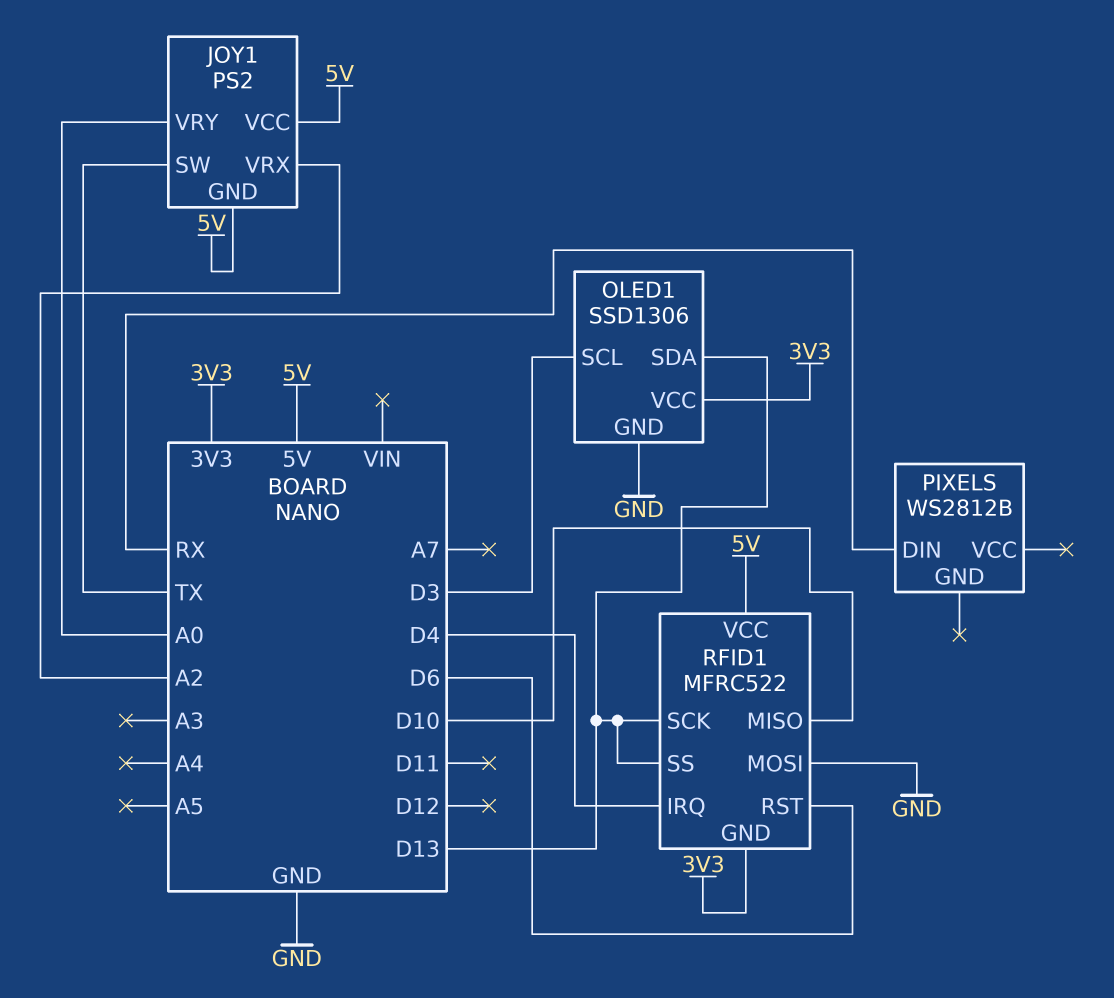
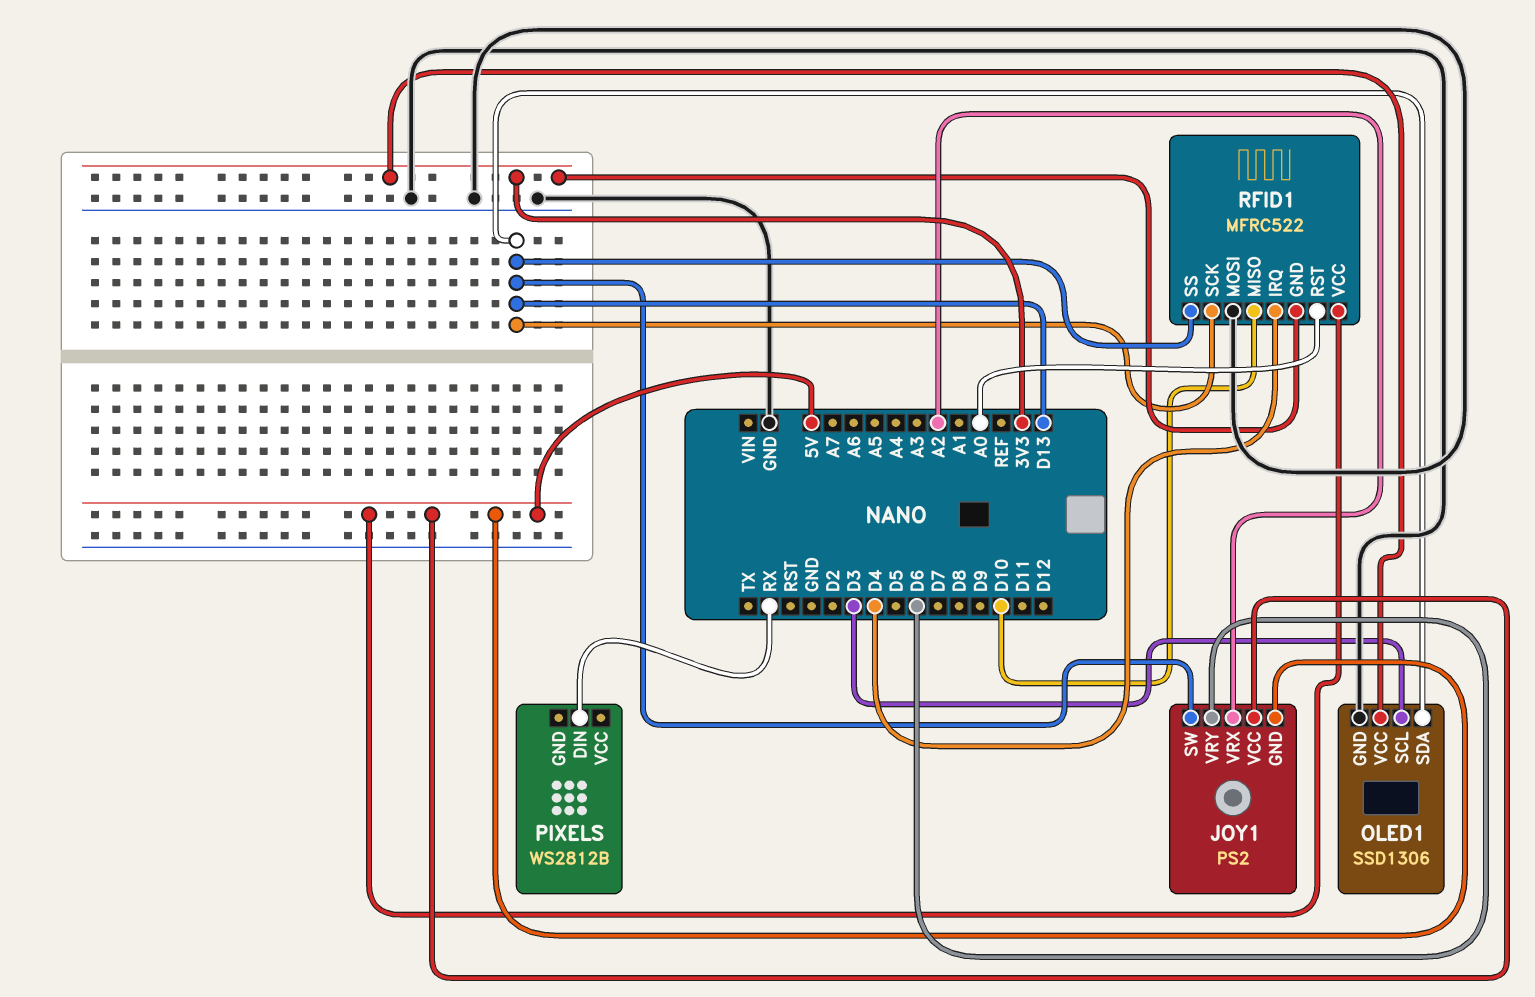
JOY1 pin SW: TX -> D13
JOY1 pin VRY: A0 -> D6
RFID1 pin RST: D6 -> A0

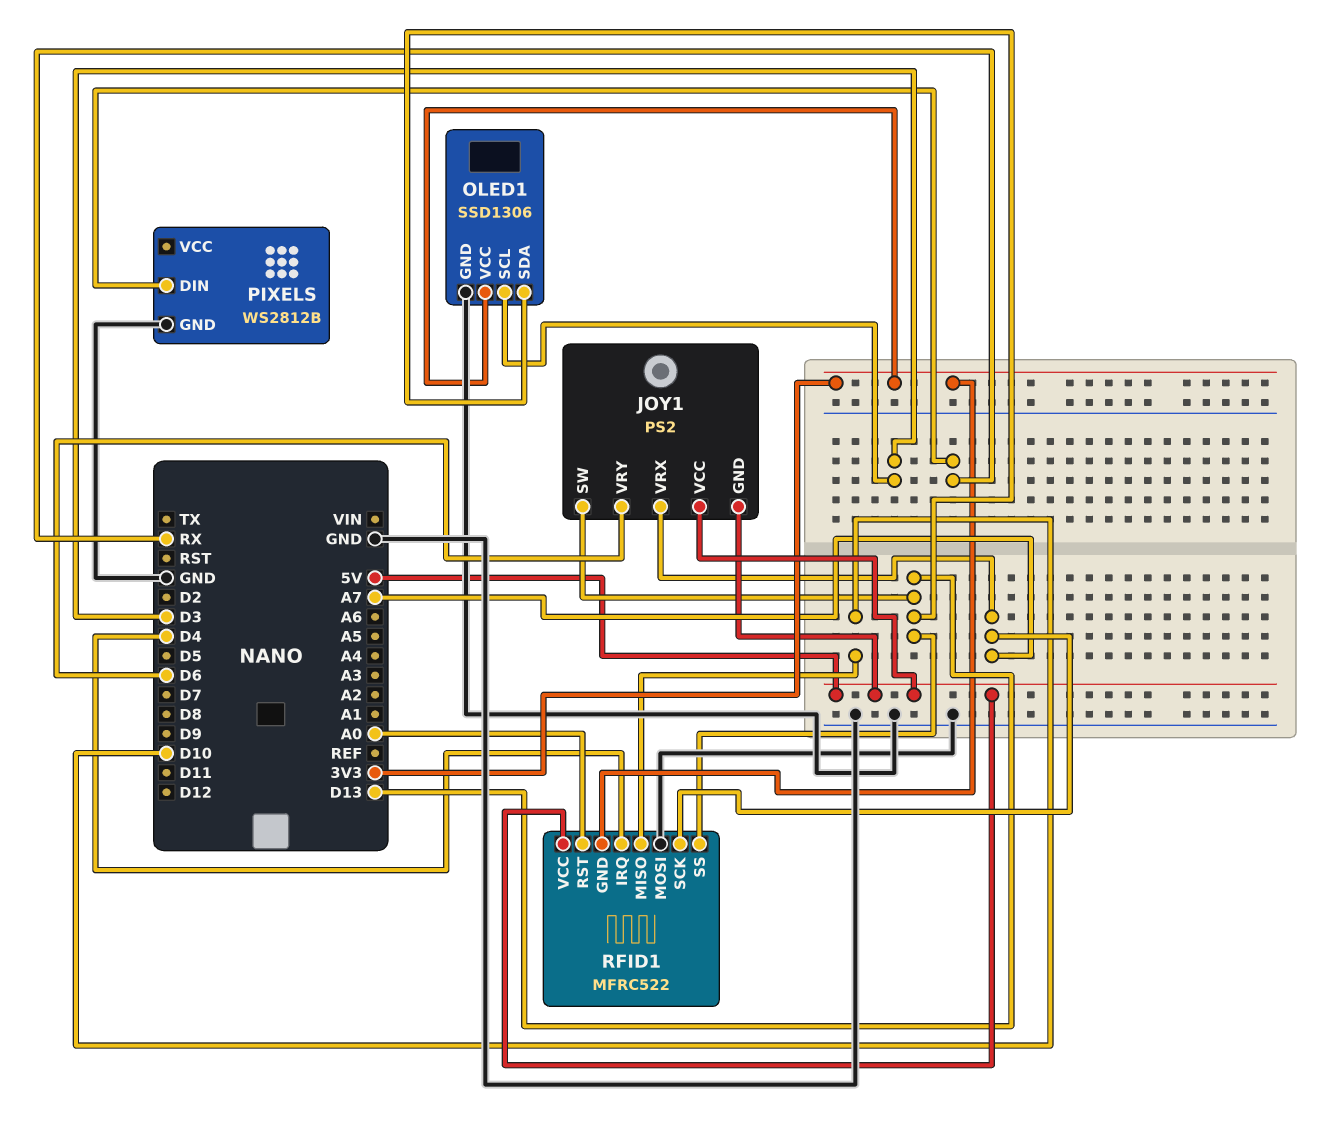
JOY1 pin VRX: A2 -> A7
PIXELS pin GND: none -> GND
RFID1 pin SCK: D13 -> A7

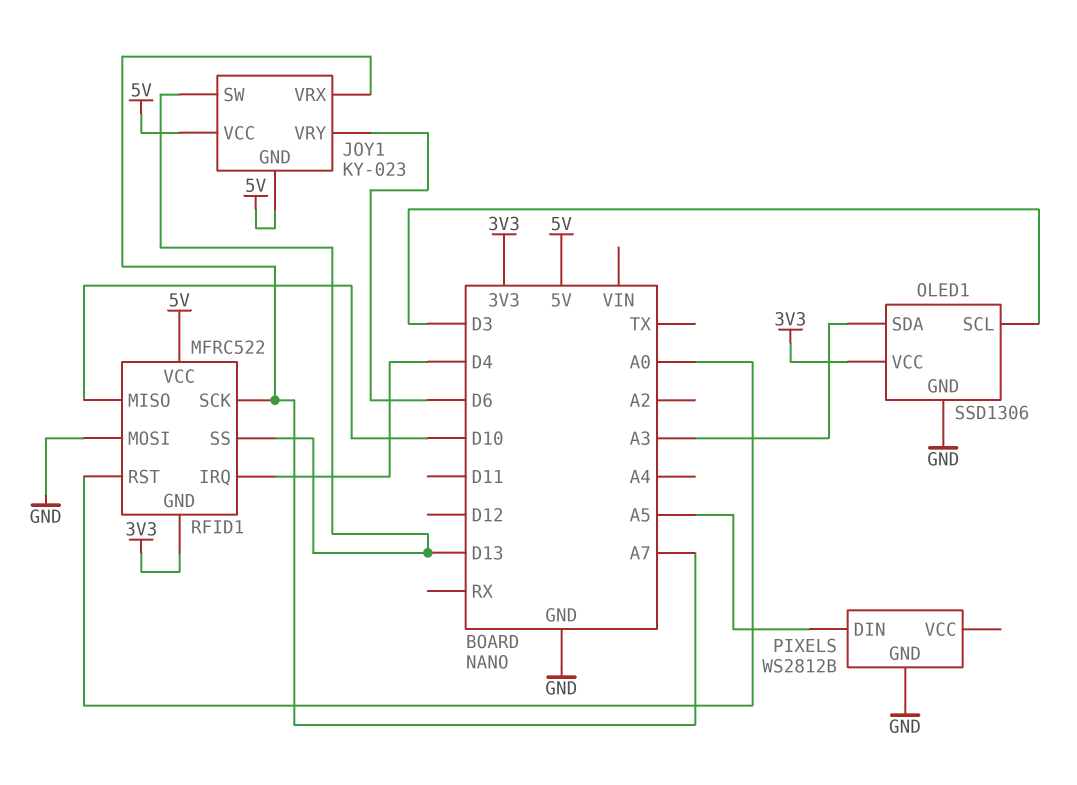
JOY1: PS2 -> KY-023
OLED1 pin SDA: D13 -> A3
PIXELS pin DIN: RX -> A5

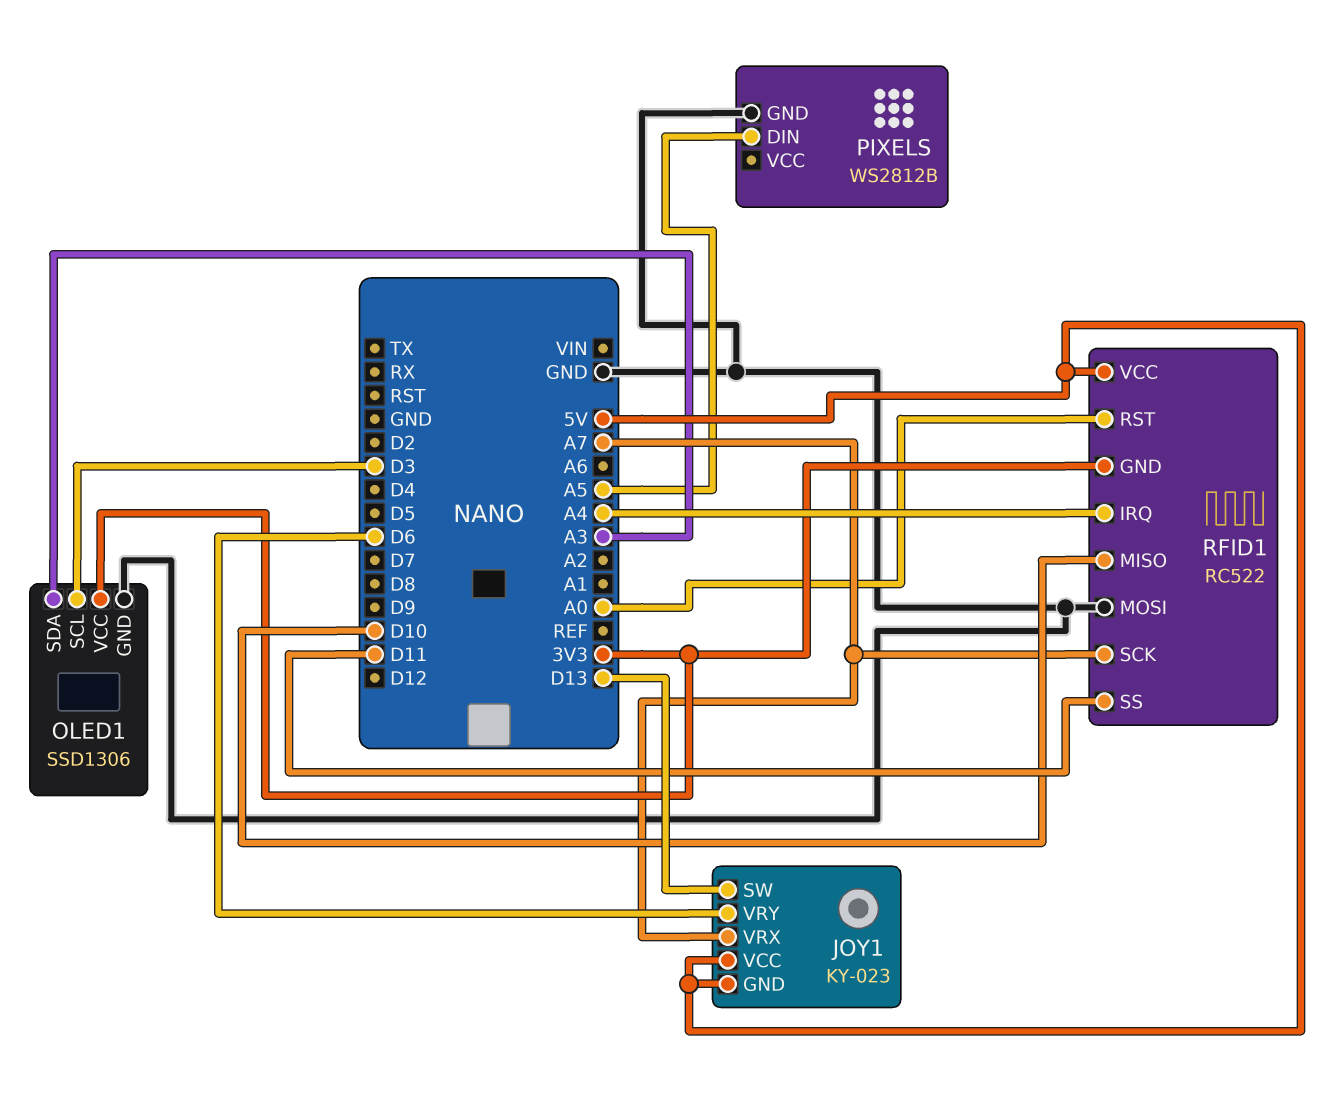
RFID1: MFRC522 -> RC522
RFID1 pin IRQ: D4 -> A4
RFID1 pin SS: D13 -> D11

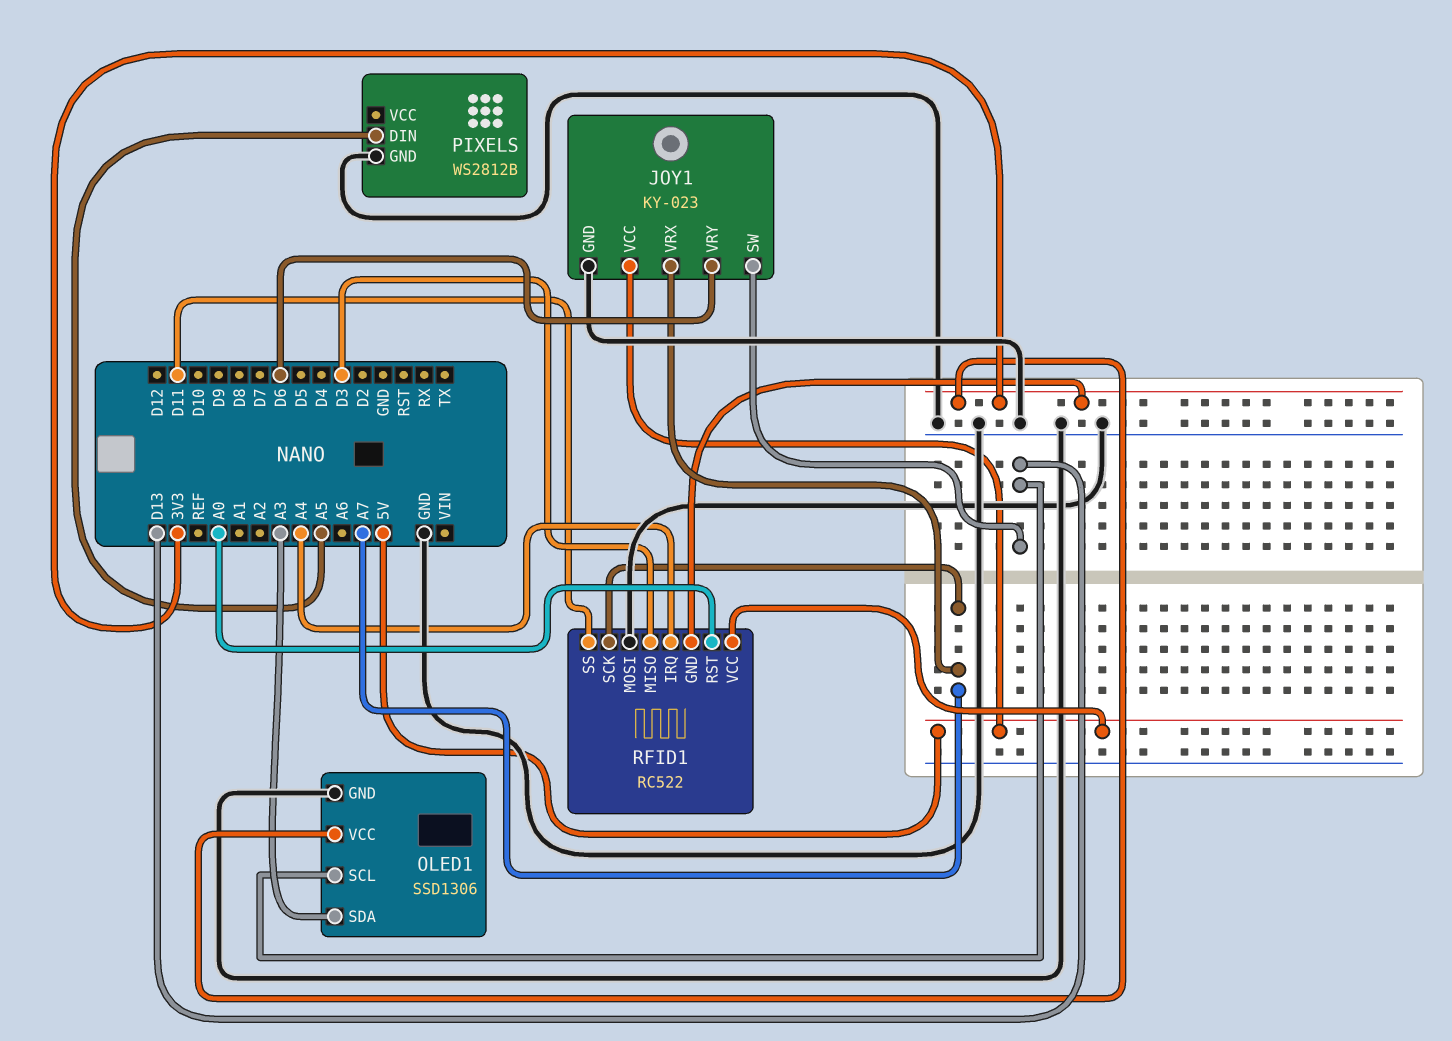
JOY1 pin GND: 5V -> GND
OLED1 pin SCL: D3 -> D13
RFID1 pin MISO: D10 -> D3

